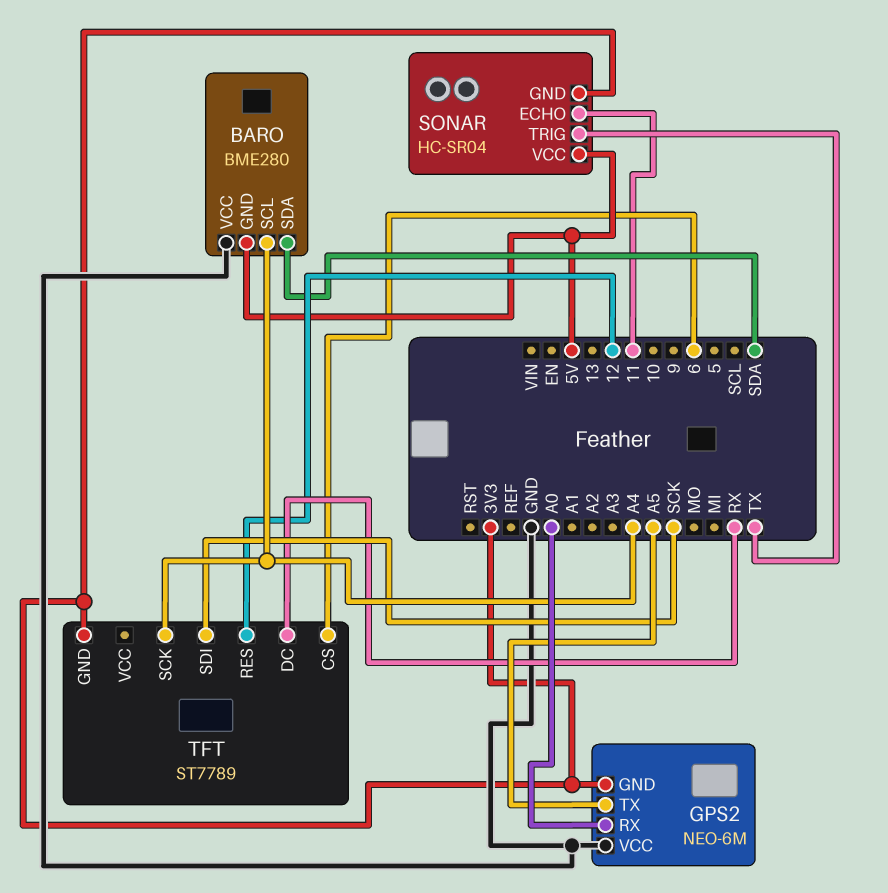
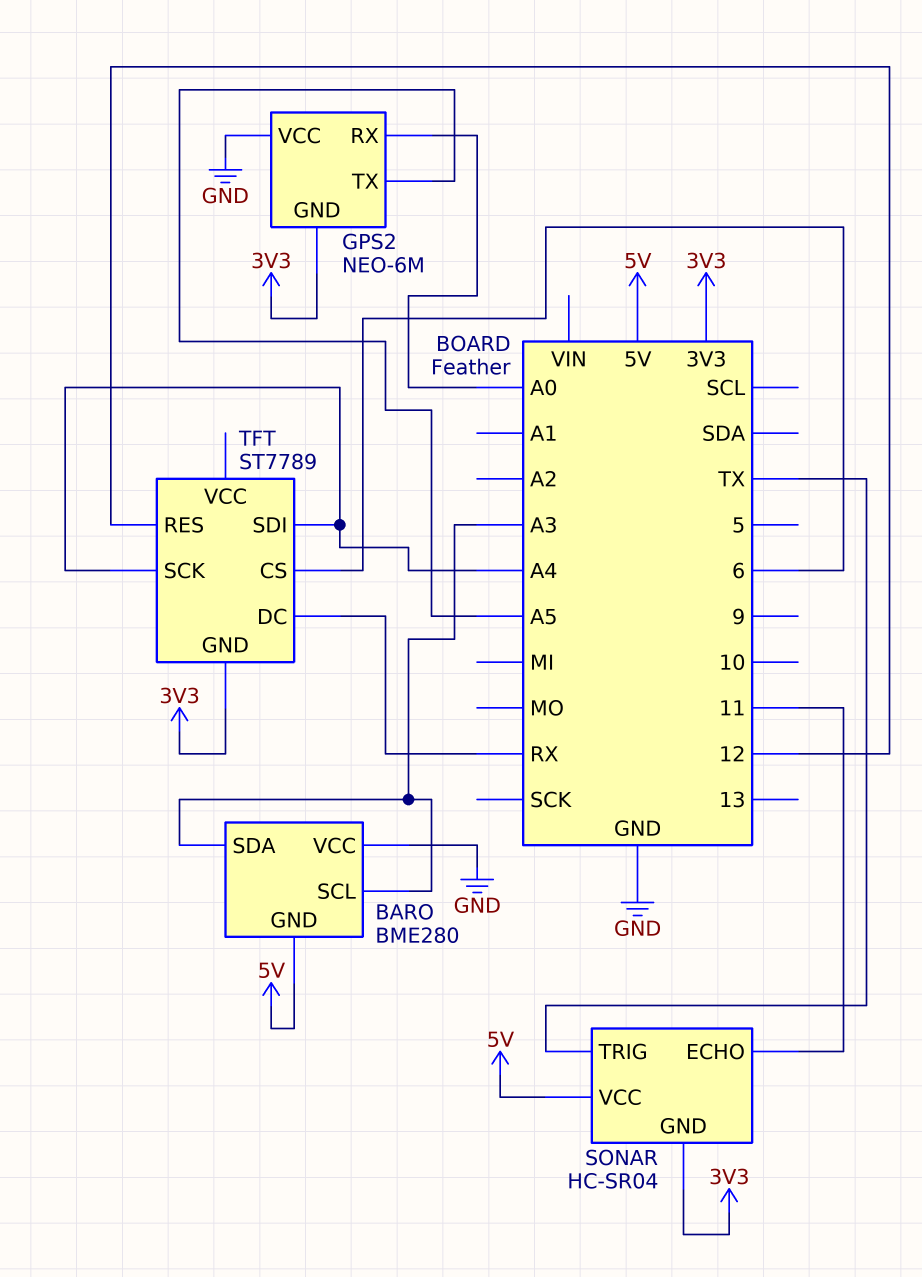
BARO pin SCL: A4 -> A3
BARO pin SDA: SDA -> A3
TFT pin SDI: SCK -> A4

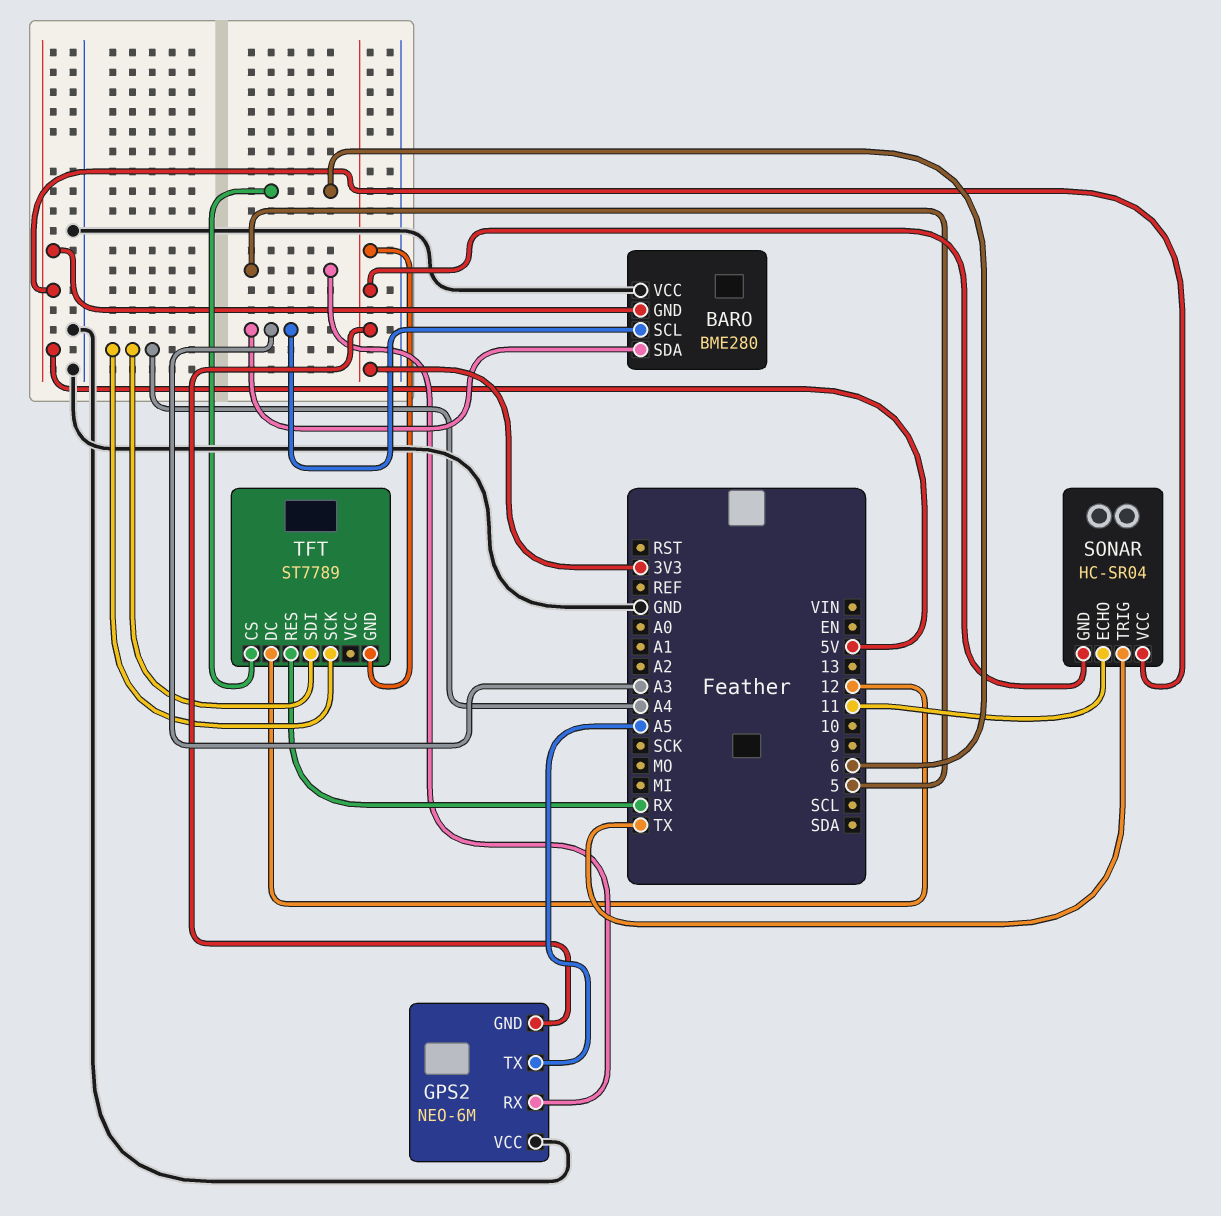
GPS2 pin RX: A0 -> 5
TFT pin DC: RX -> 12
TFT pin RES: 12 -> RX

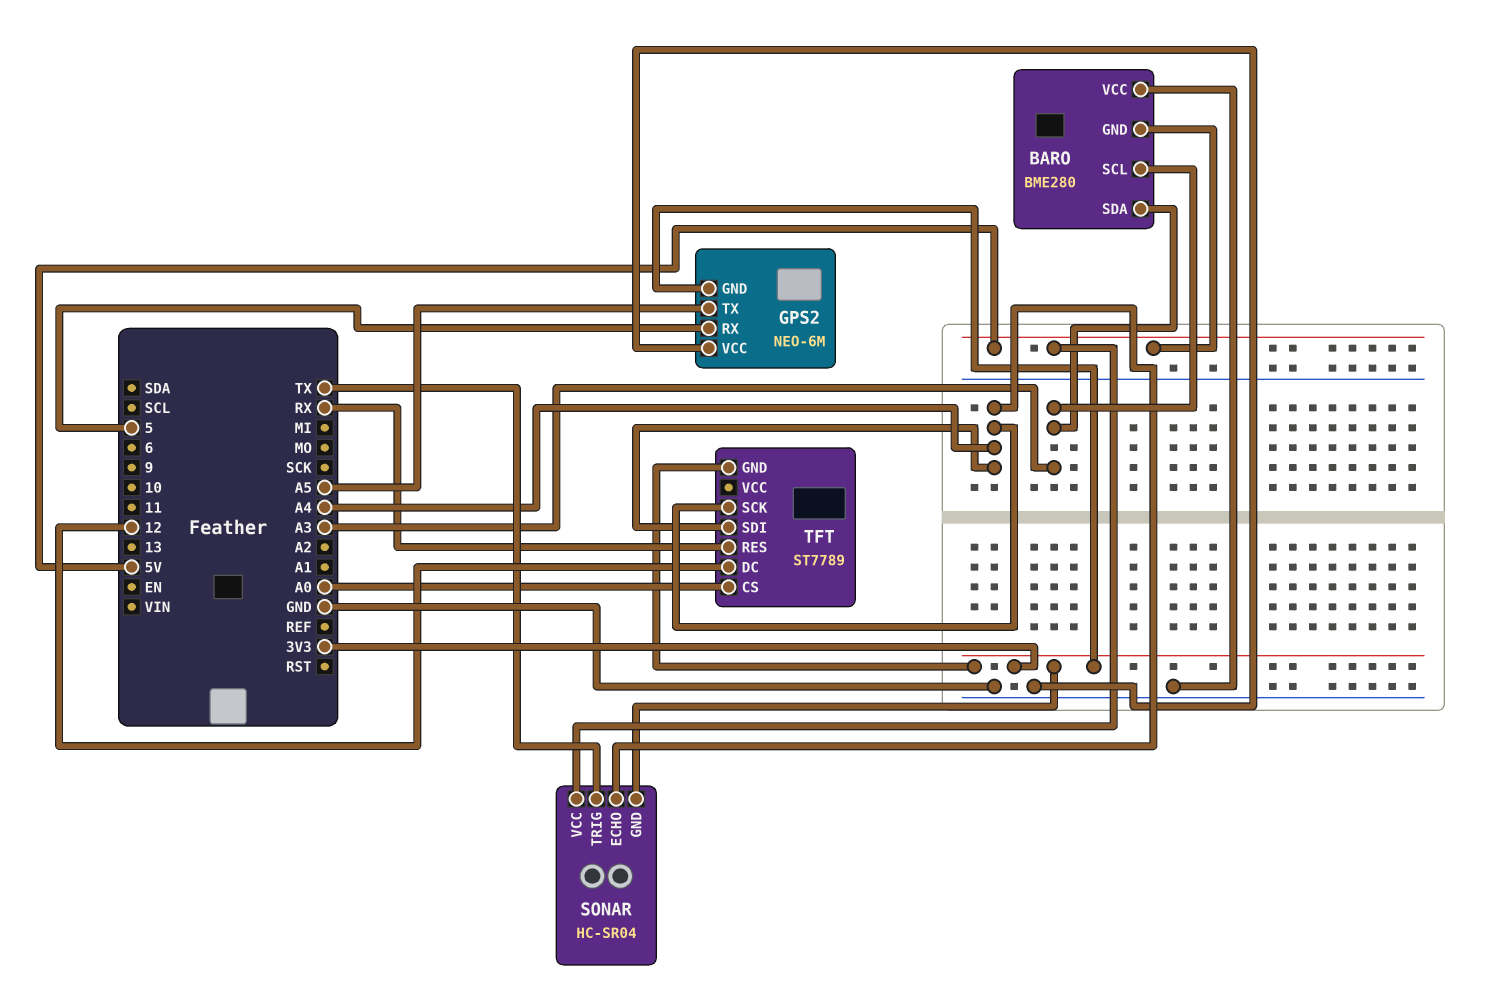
SONAR pin ECHO: 11 -> A4
TFT pin CS: 6 -> A0

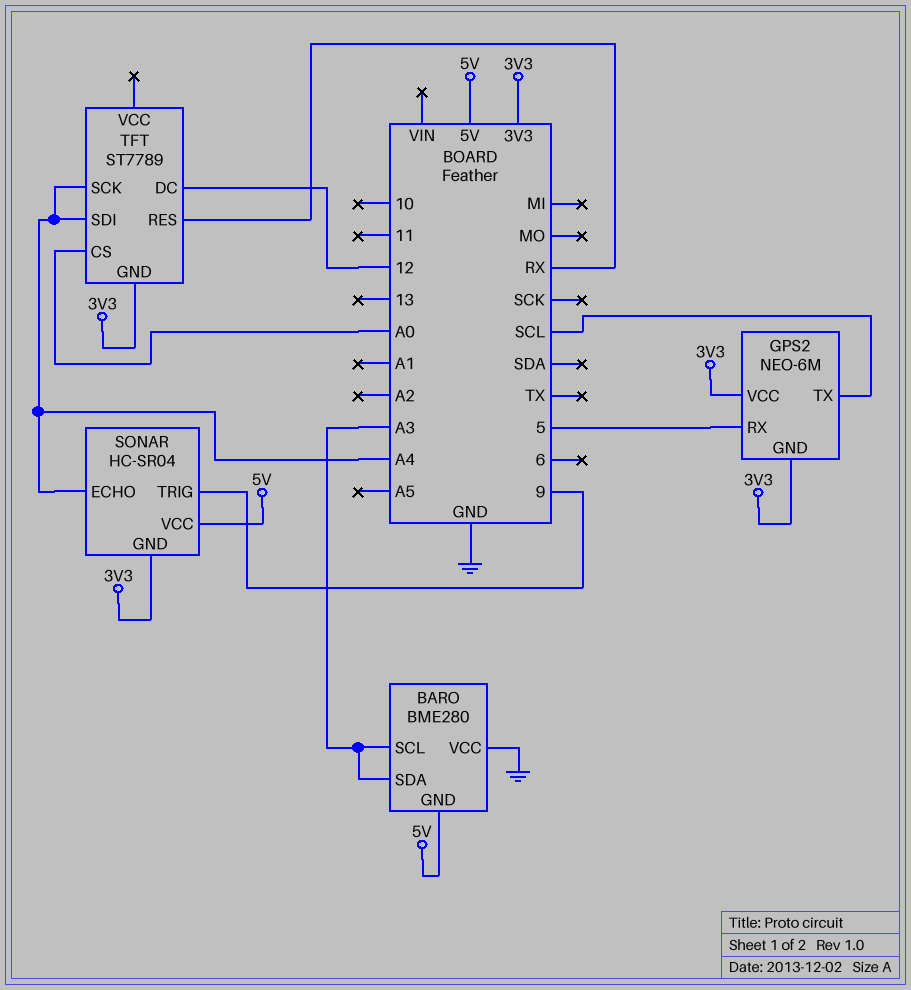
GPS2 pin TX: A5 -> SCL
GPS2 pin VCC: GND -> 3V3
SONAR pin TRIG: TX -> 9

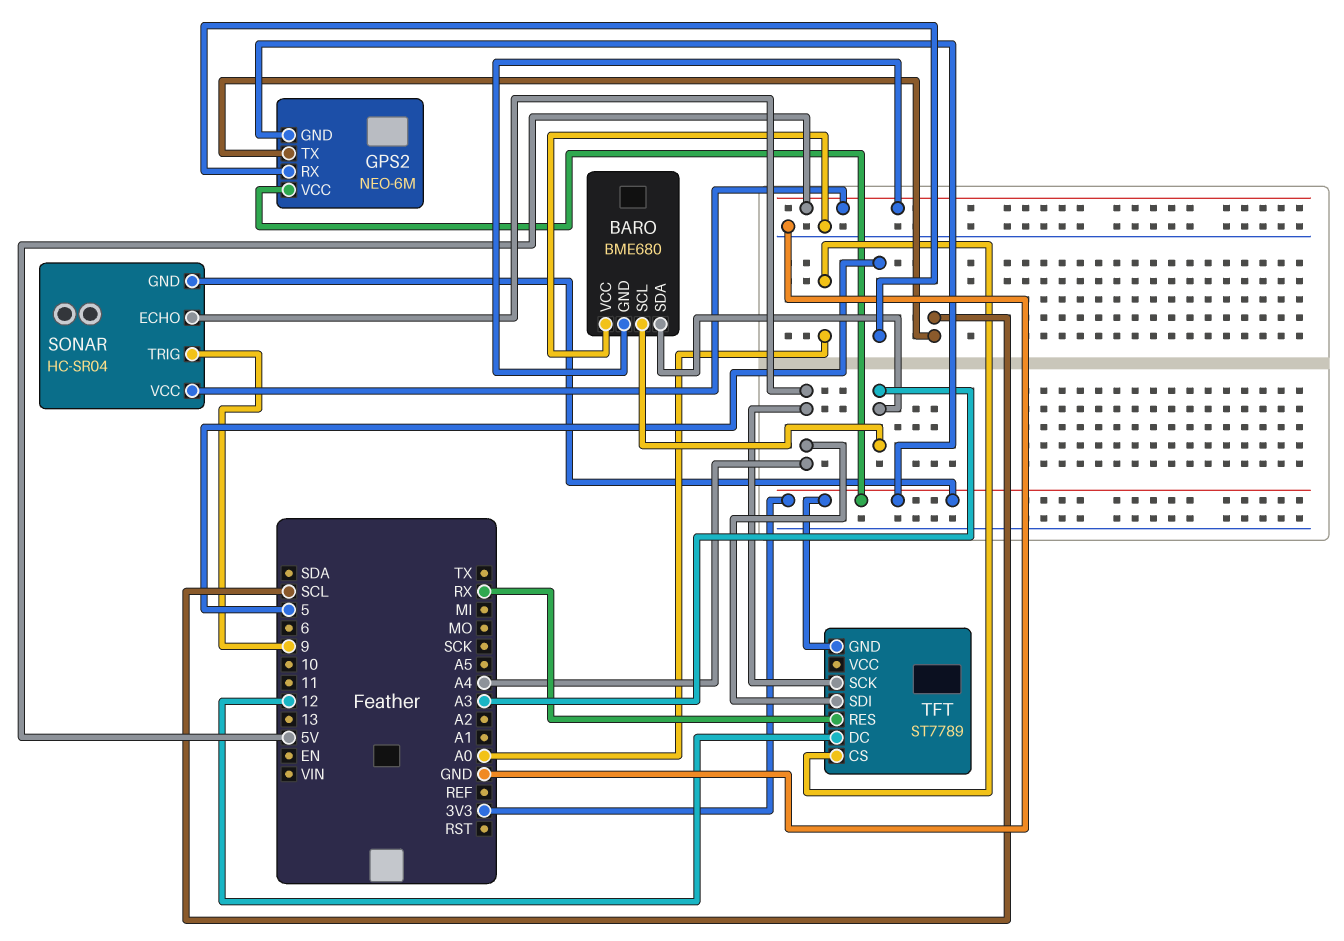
BARO: BME280 -> BME680

